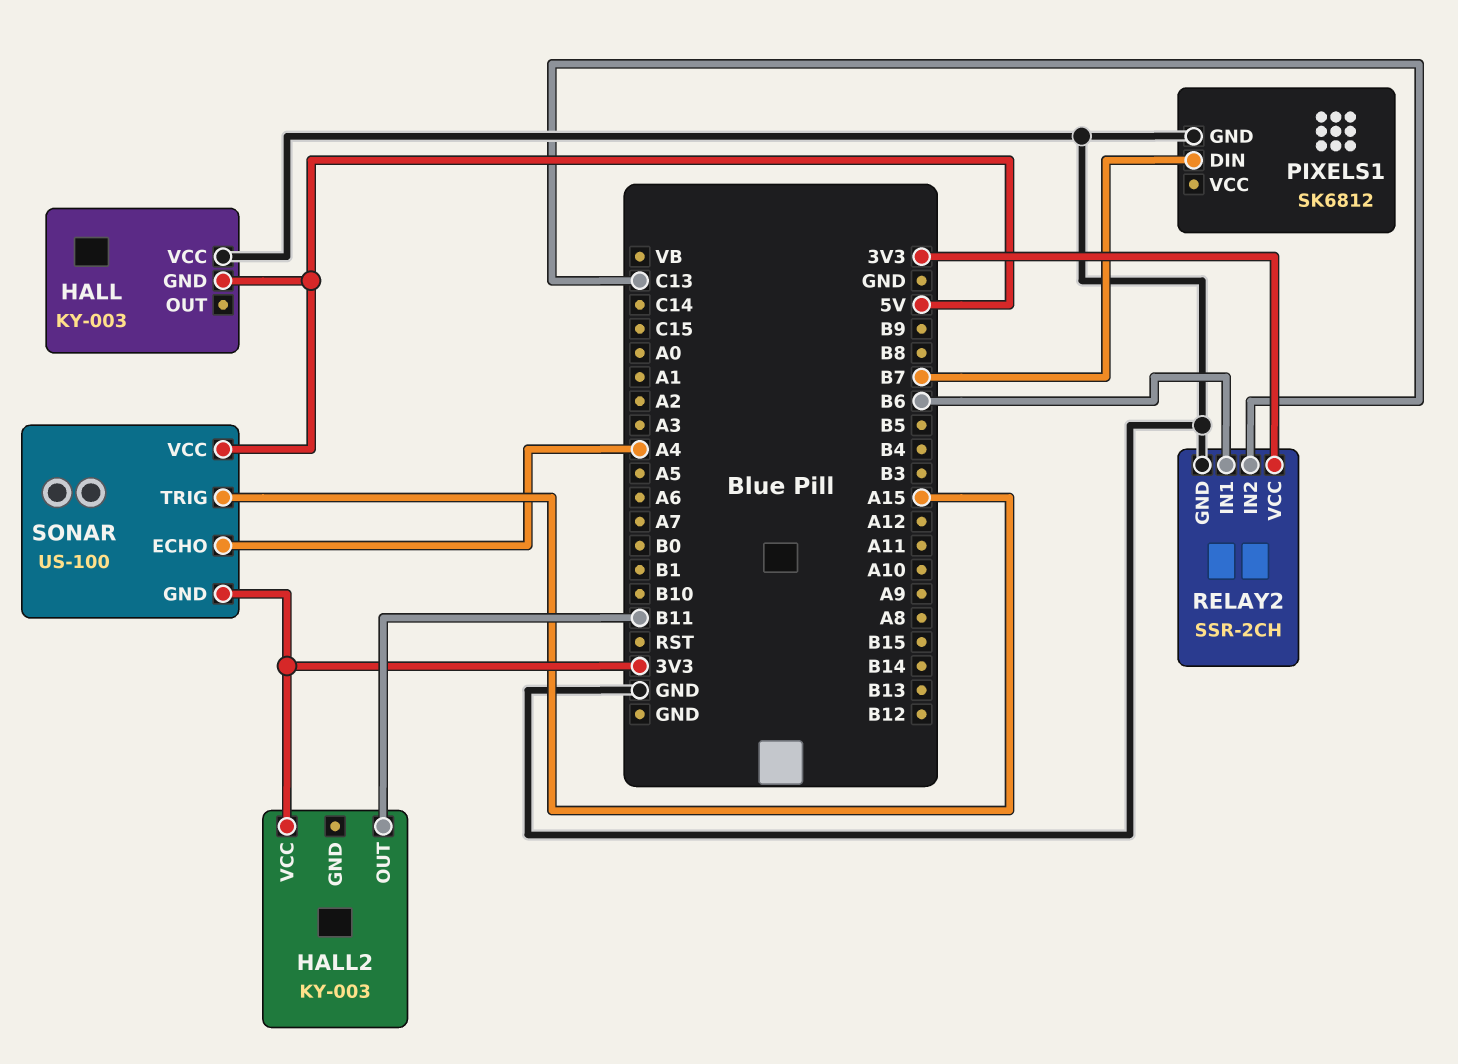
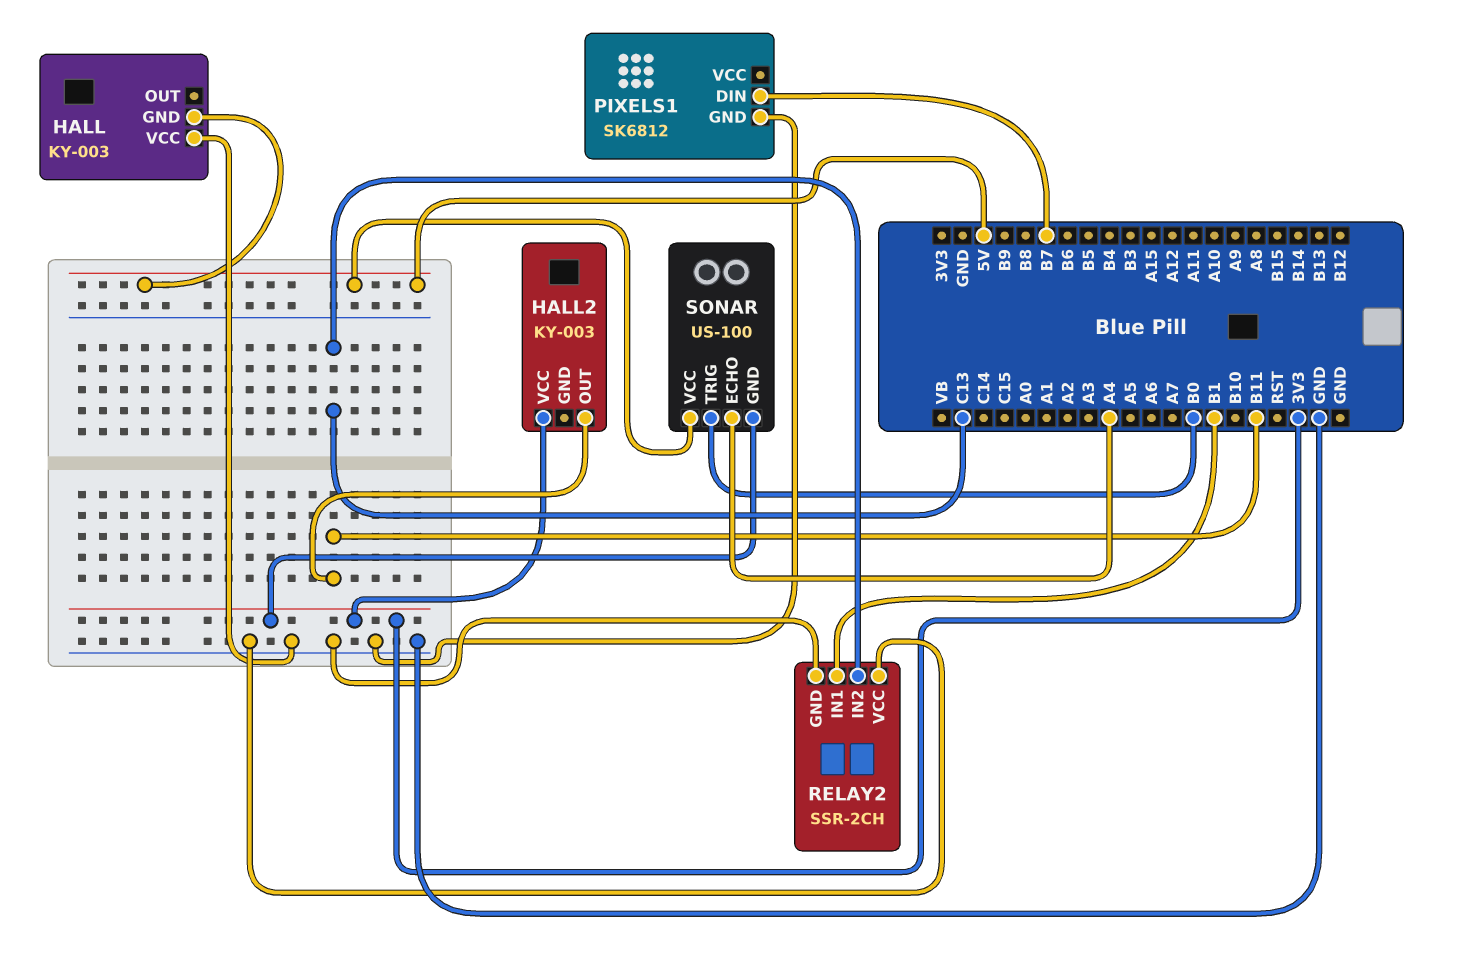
RELAY2 pin IN1: B6 -> B1
RELAY2 pin VCC: 3V3 -> GND
SONAR pin TRIG: A15 -> B0

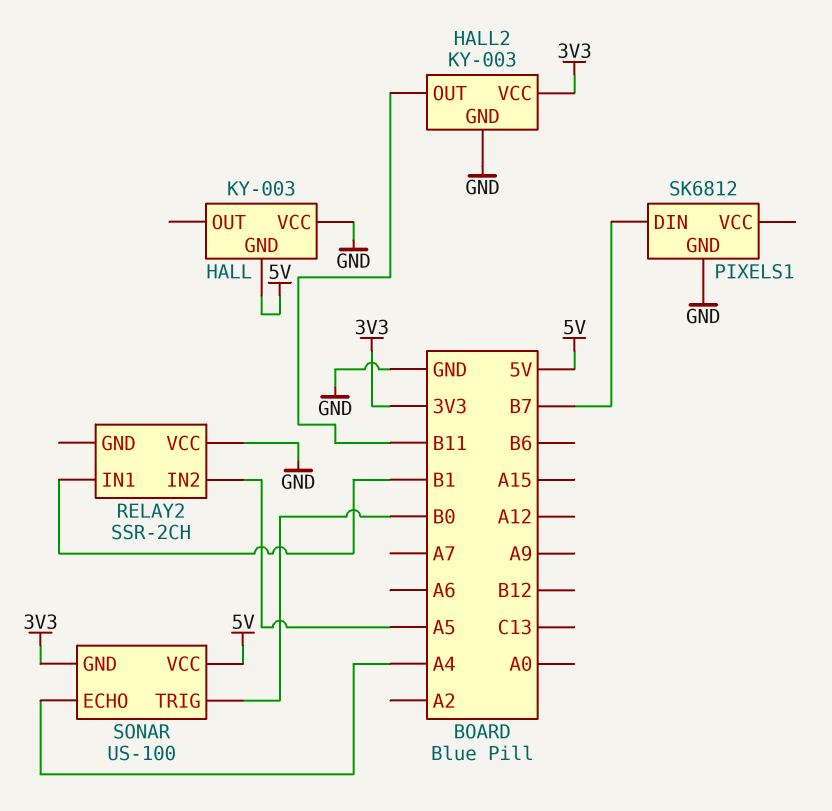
HALL2 pin GND: none -> GND
RELAY2 pin GND: GND -> none
RELAY2 pin IN2: C13 -> A5

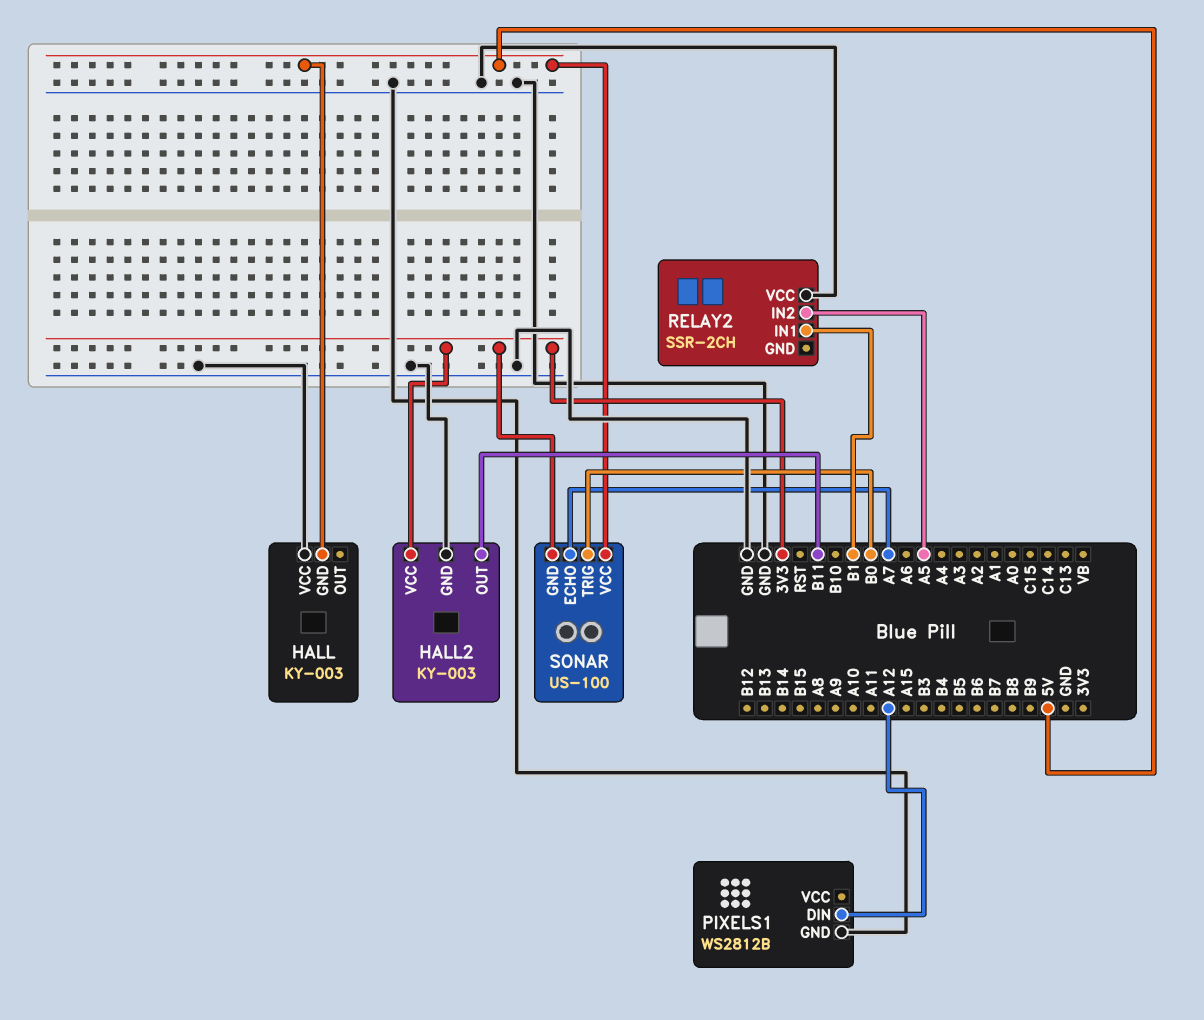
PIXELS1: SK6812 -> WS2812B
PIXELS1 pin DIN: B7 -> A12
SONAR pin ECHO: A4 -> A7

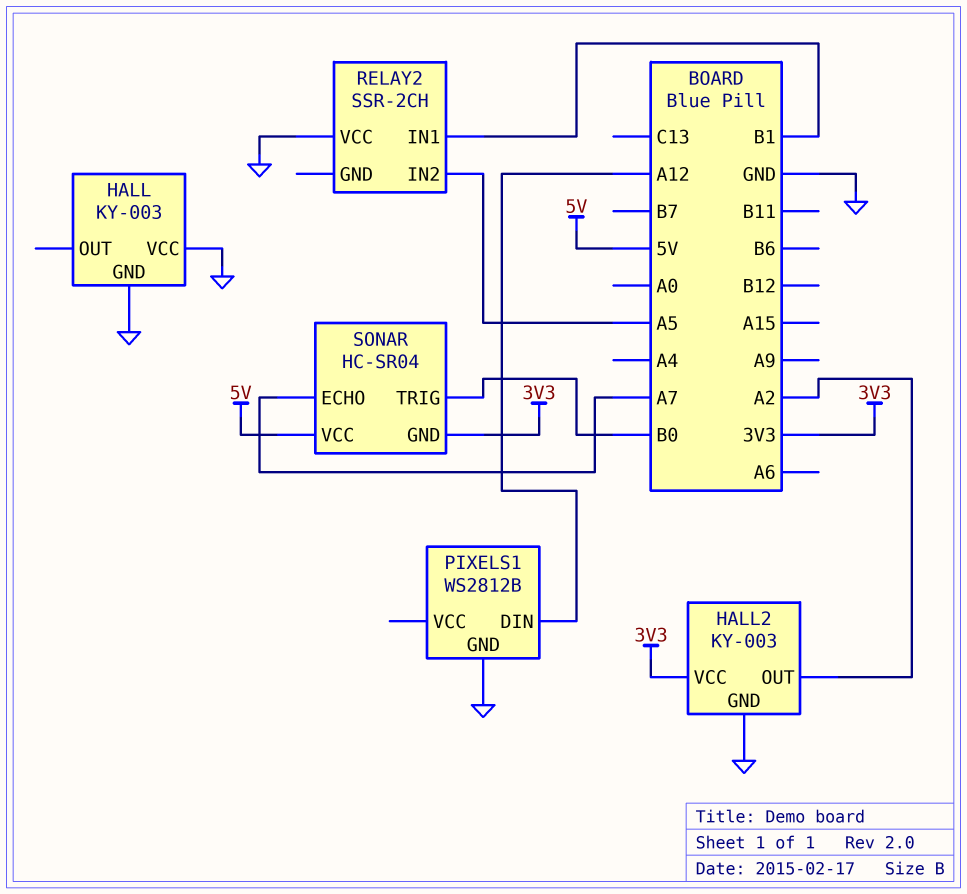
HALL pin GND: 5V -> GND
HALL2 pin OUT: B11 -> A2
SONAR: US-100 -> HC-SR04

